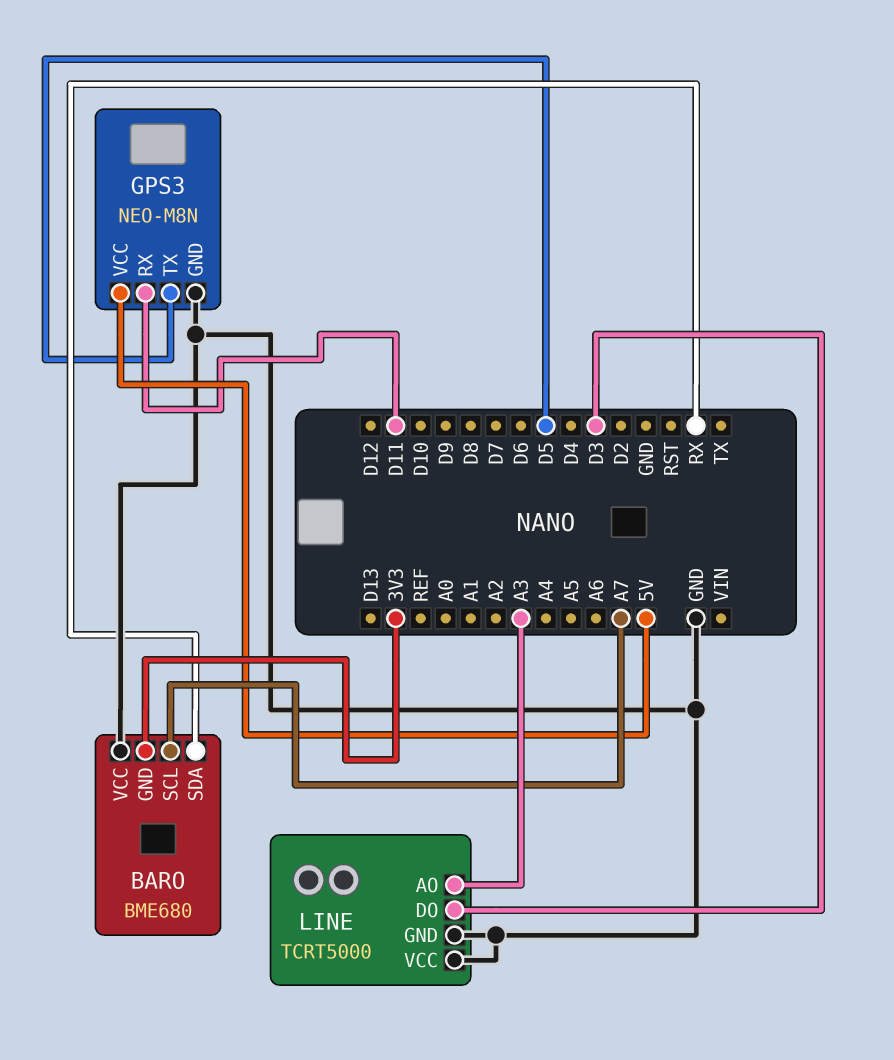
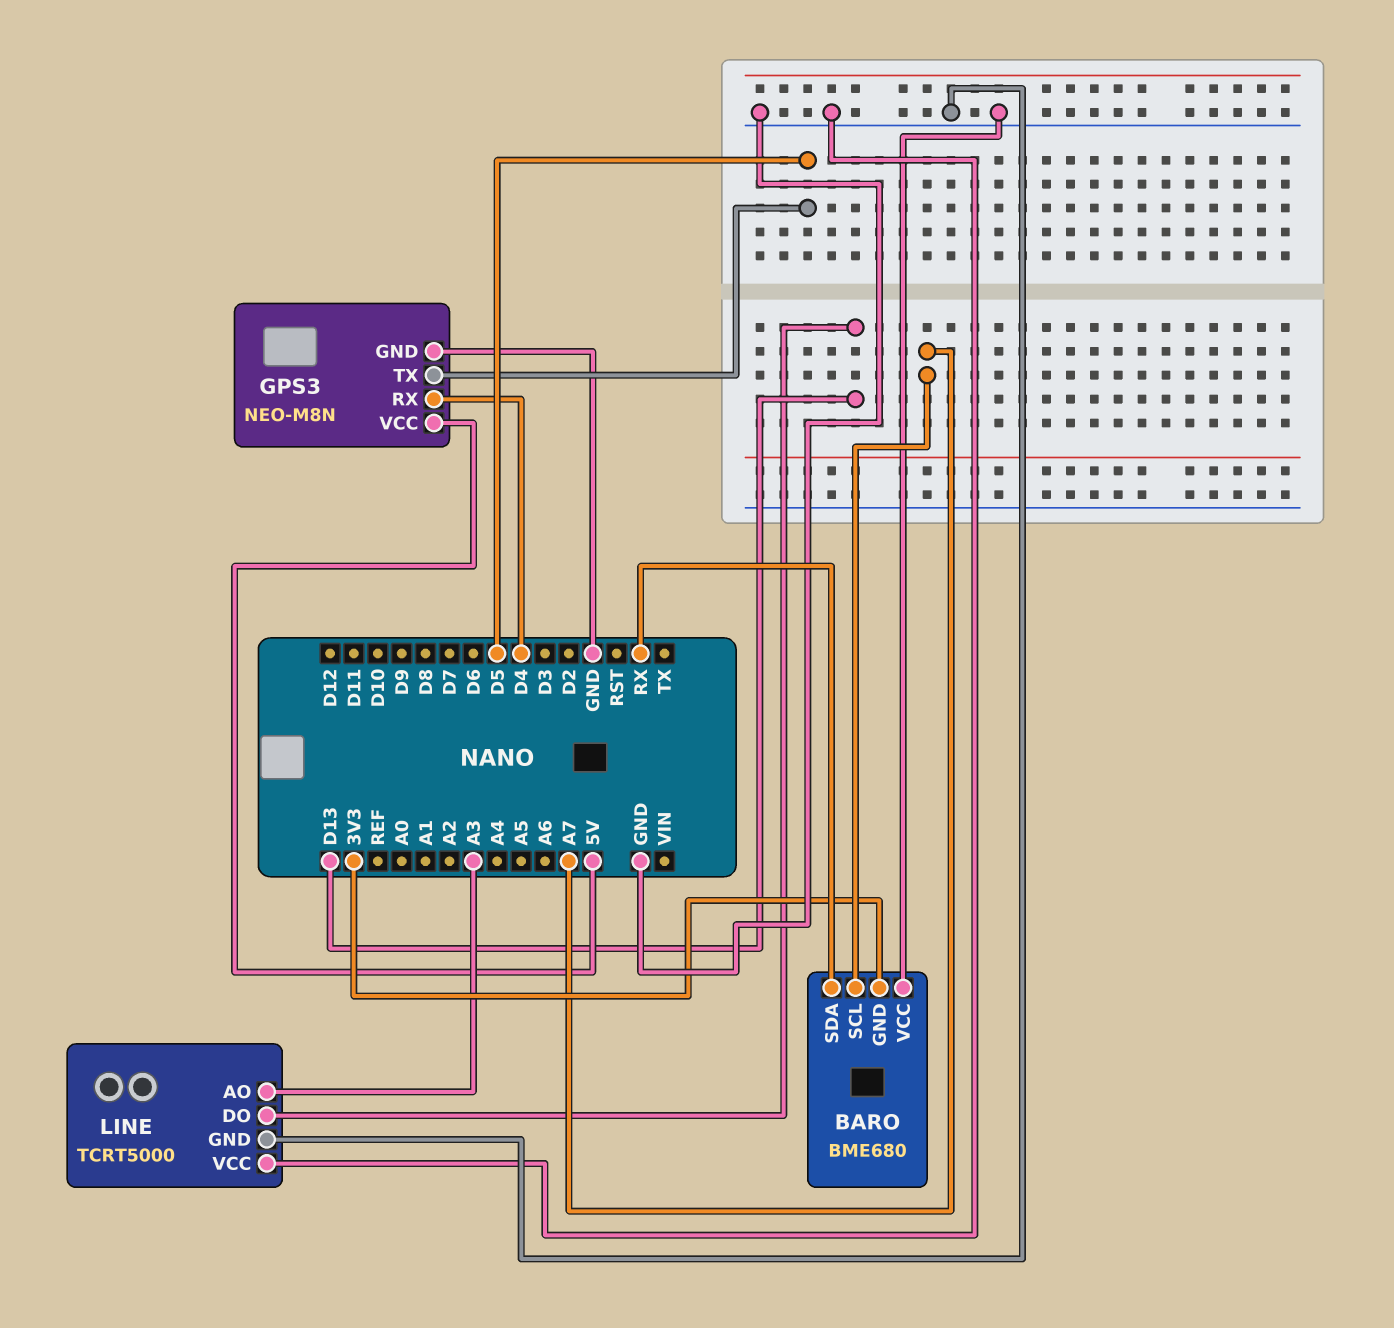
GPS3 pin RX: D11 -> D4
LINE pin DO: D3 -> D13

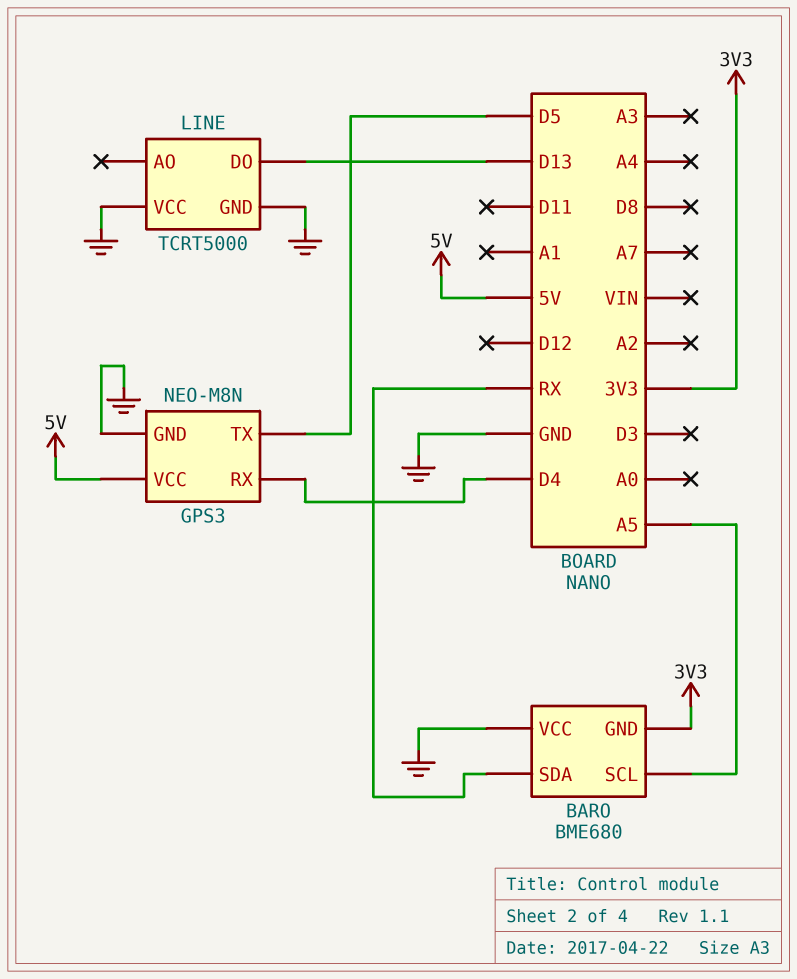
BARO pin SCL: A7 -> A5
LINE pin AO: A3 -> none

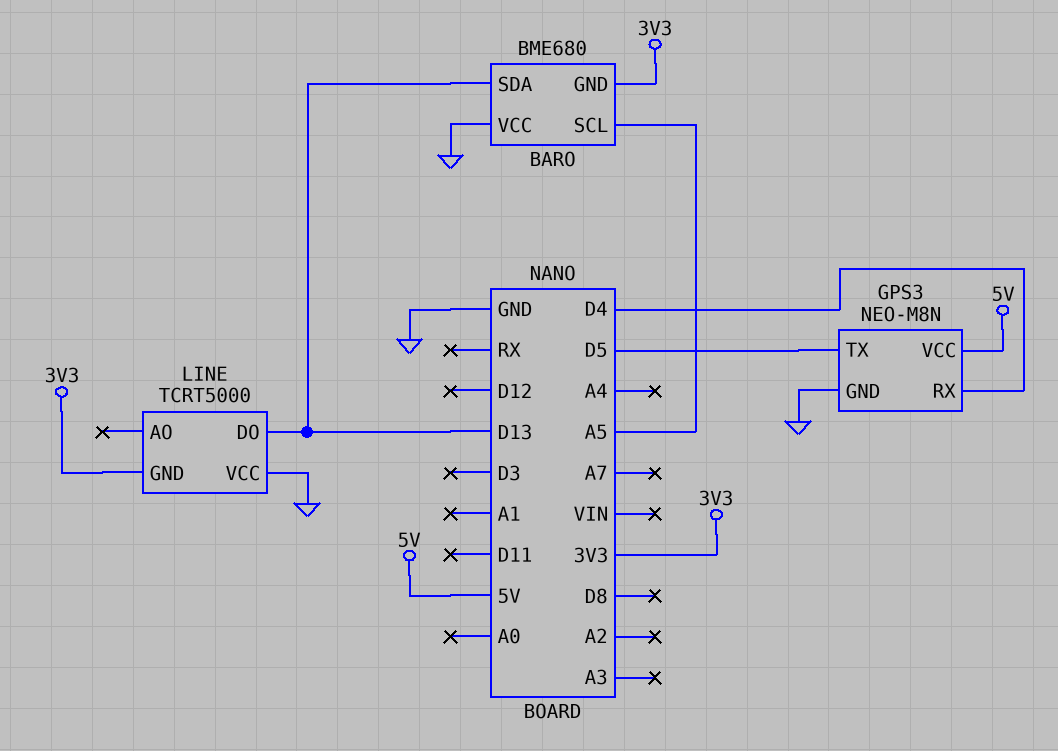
BARO pin SDA: RX -> D13
LINE pin GND: GND -> 3V3

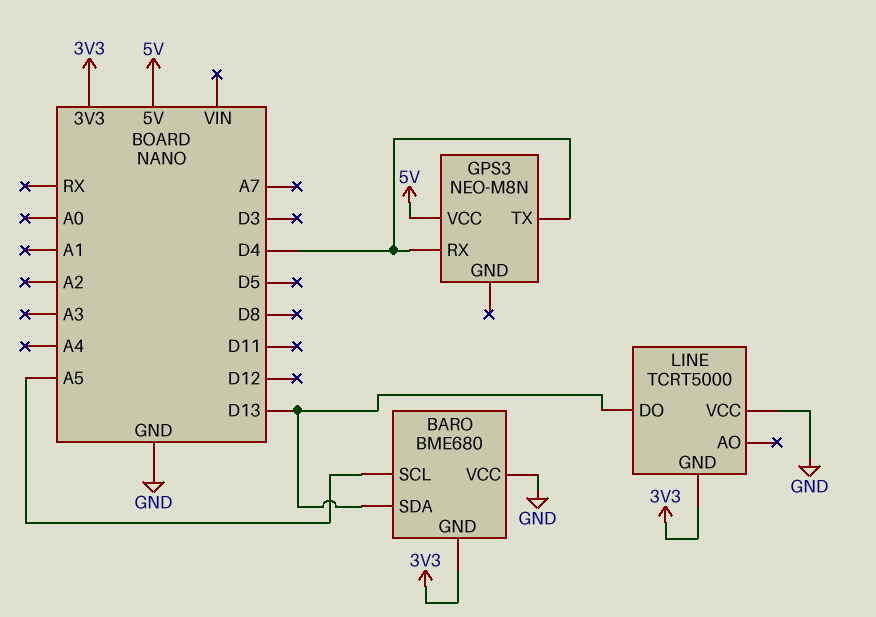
GPS3 pin GND: GND -> none
GPS3 pin TX: D5 -> D4

